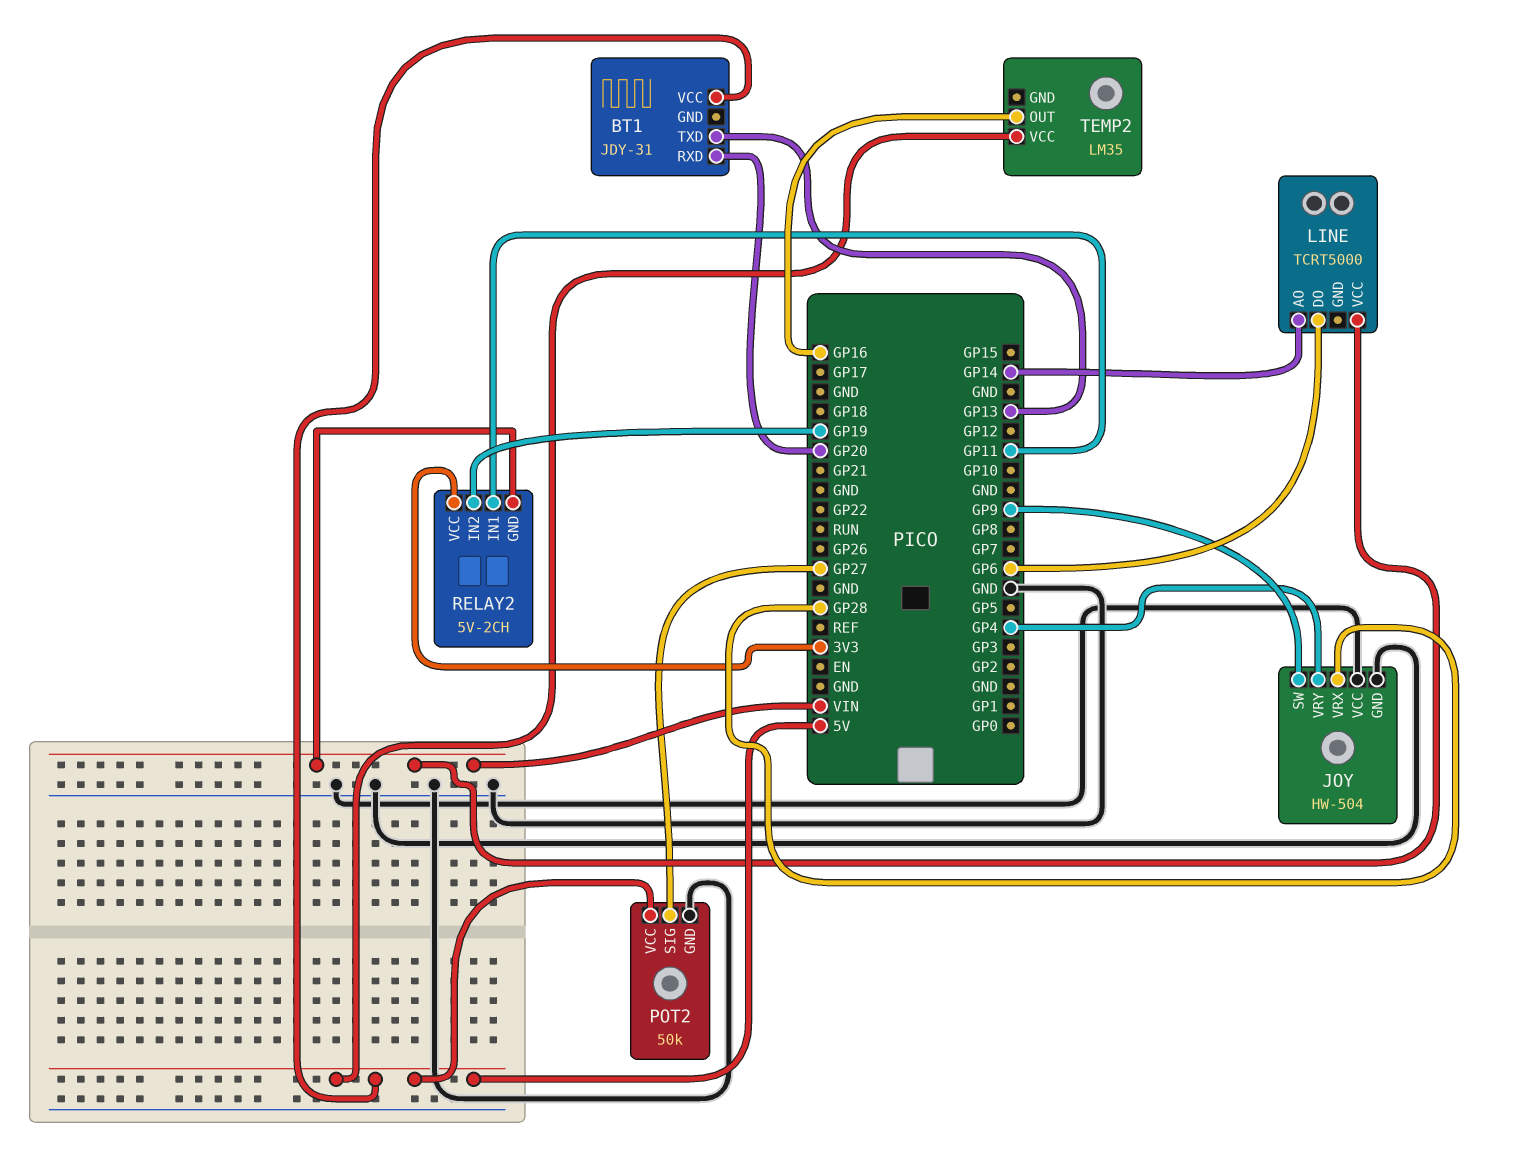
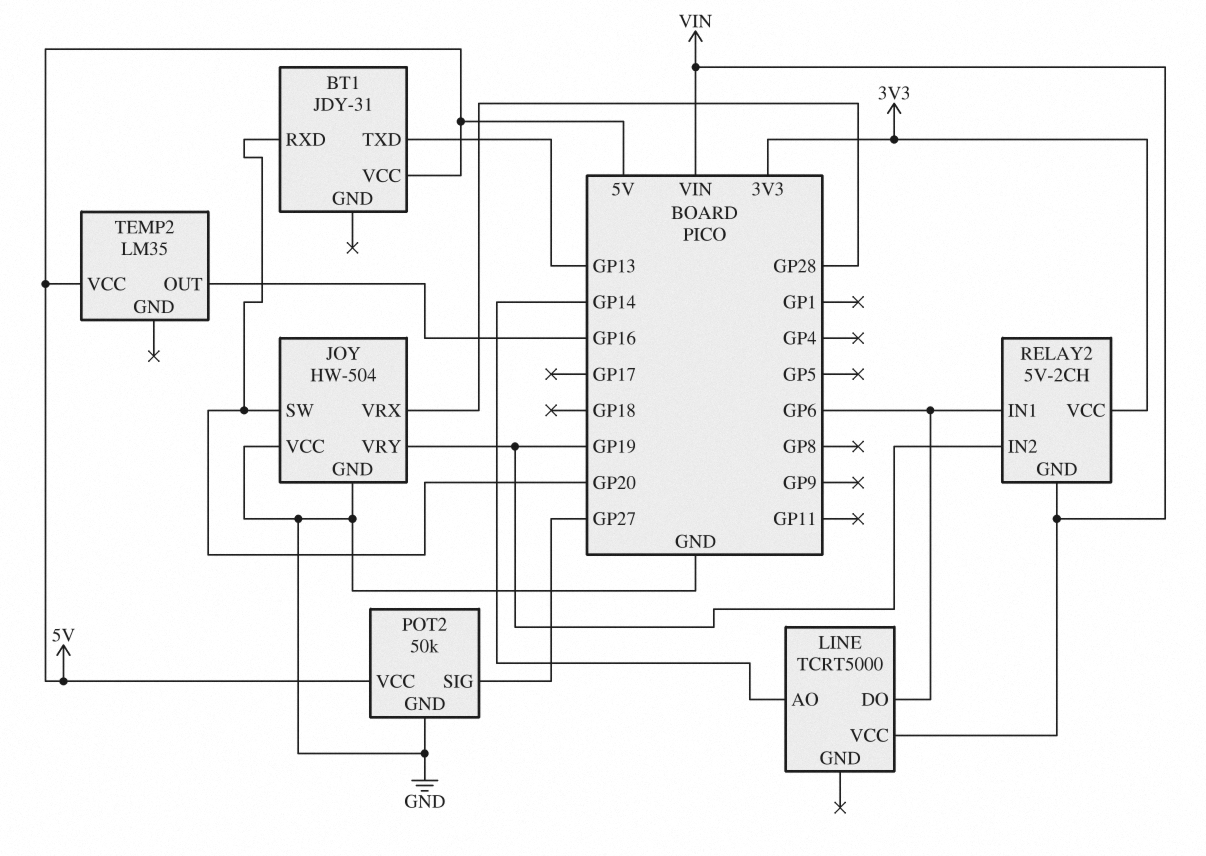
JOY pin SW: GP9 -> GP20
JOY pin VRY: GP4 -> GP19
RELAY2 pin IN1: GP11 -> GP6

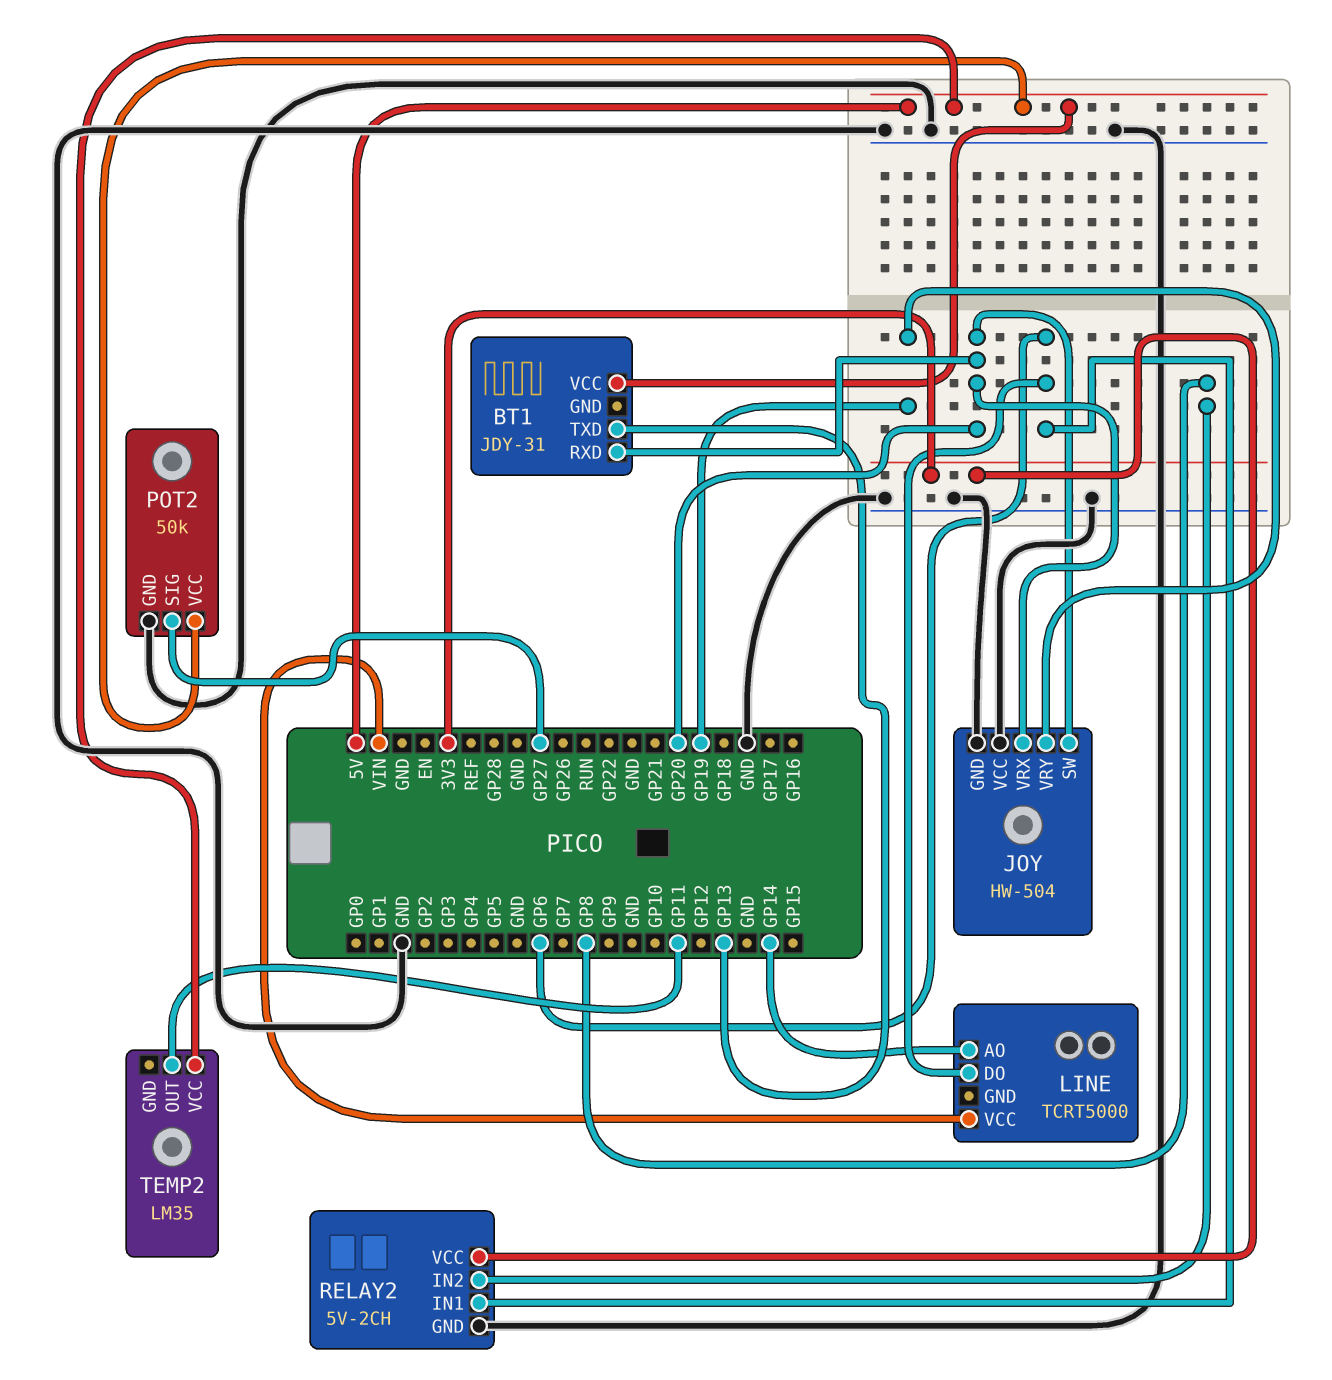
JOY pin VRX: GP28 -> GP20
RELAY2 pin GND: VIN -> GND
RELAY2 pin IN2: GP19 -> GP8
TEMP2 pin OUT: GP16 -> GP11

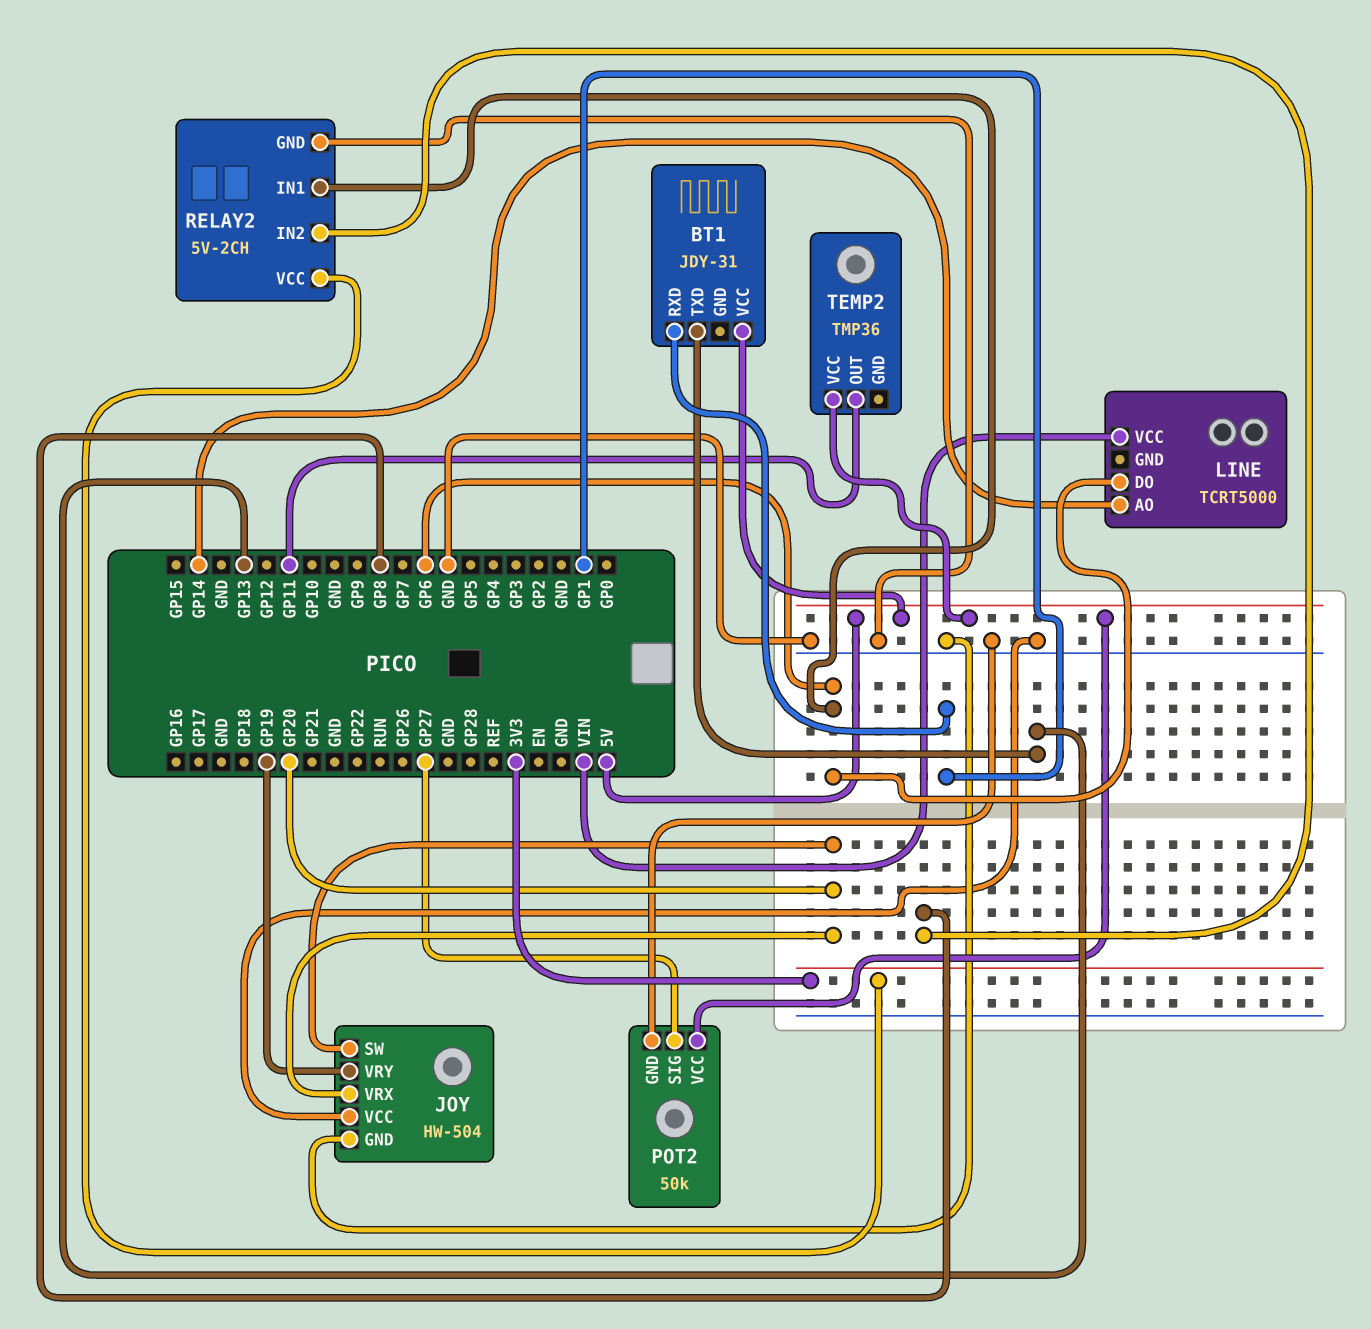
BT1 pin RXD: GP20 -> GP1
TEMP2: LM35 -> TMP36

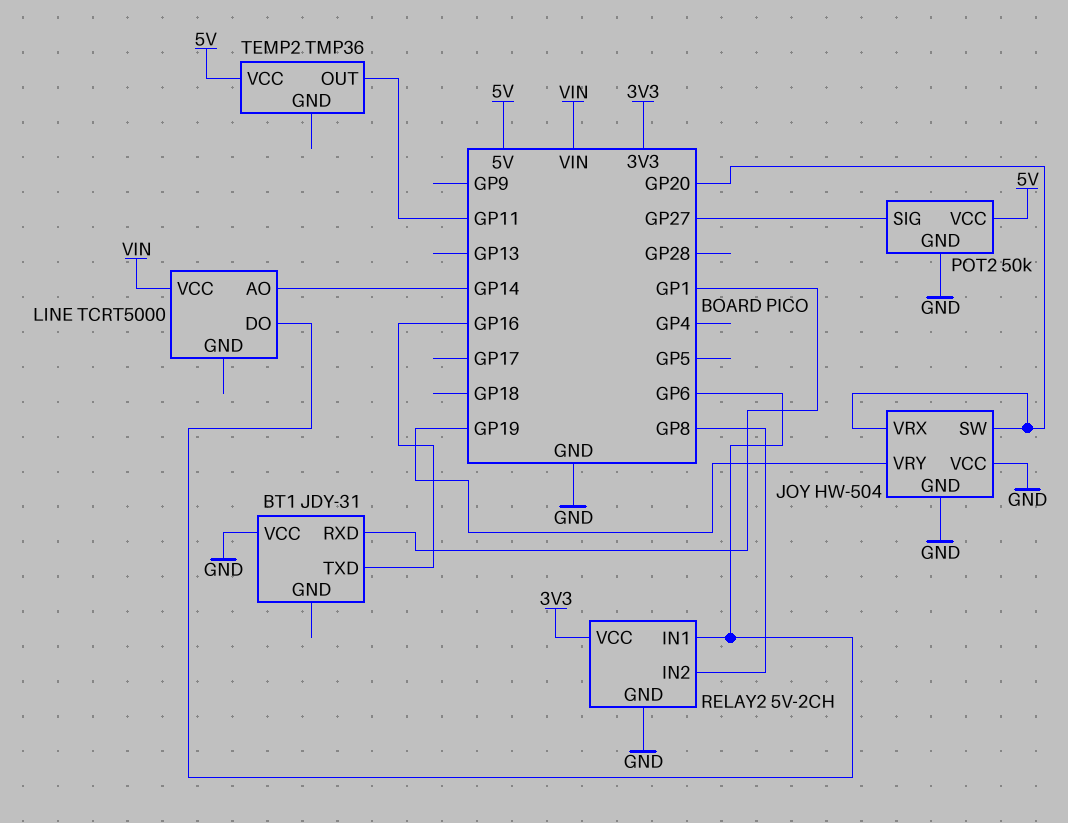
BT1 pin TXD: GP13 -> GP16
BT1 pin VCC: 5V -> GND

